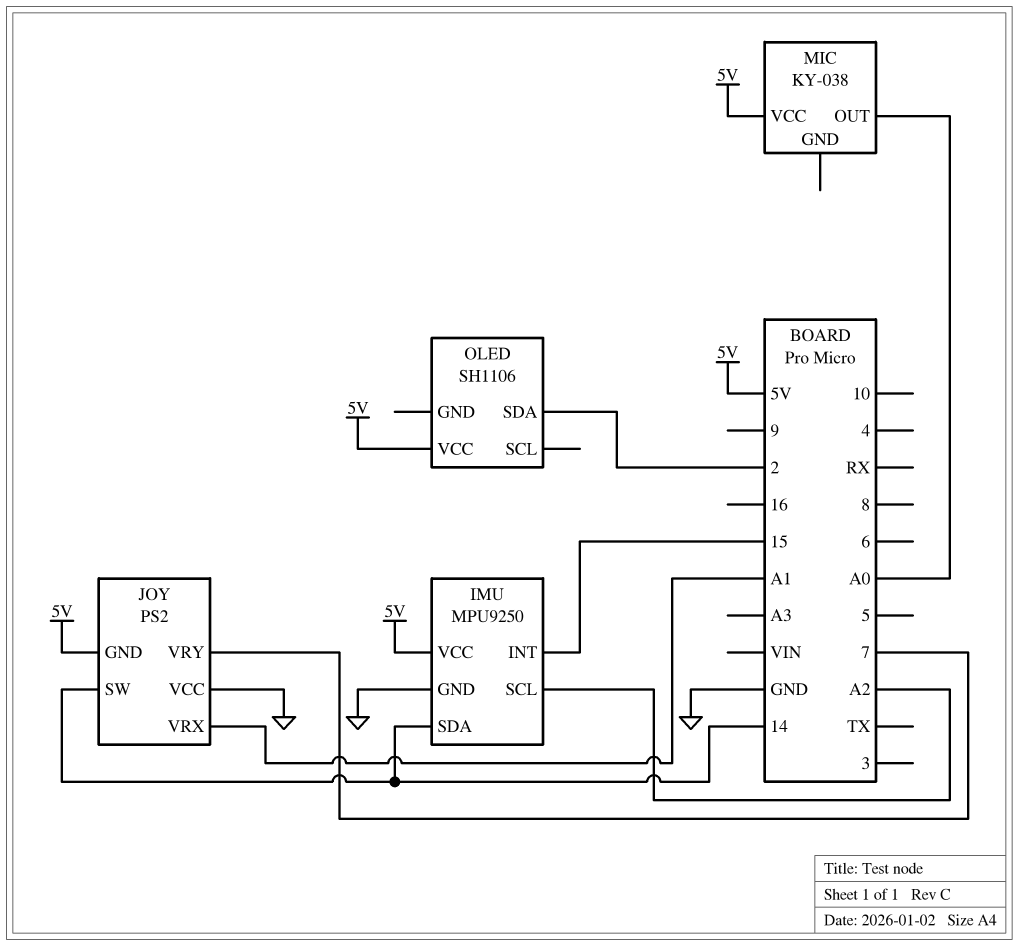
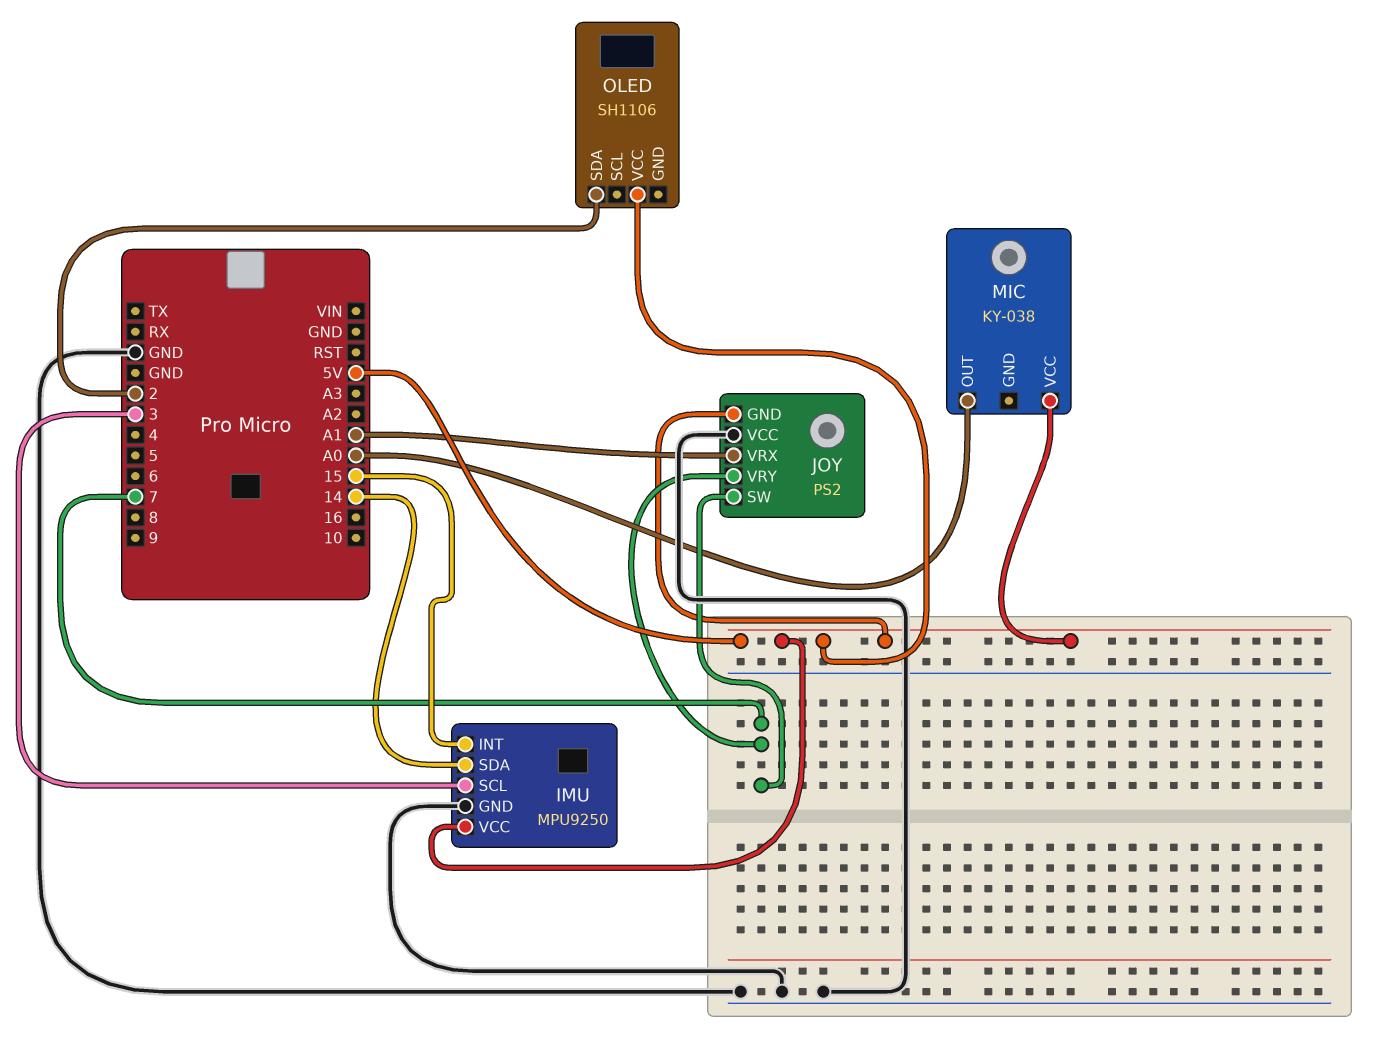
IMU pin SCL: A2 -> 3
JOY pin SW: 14 -> 7

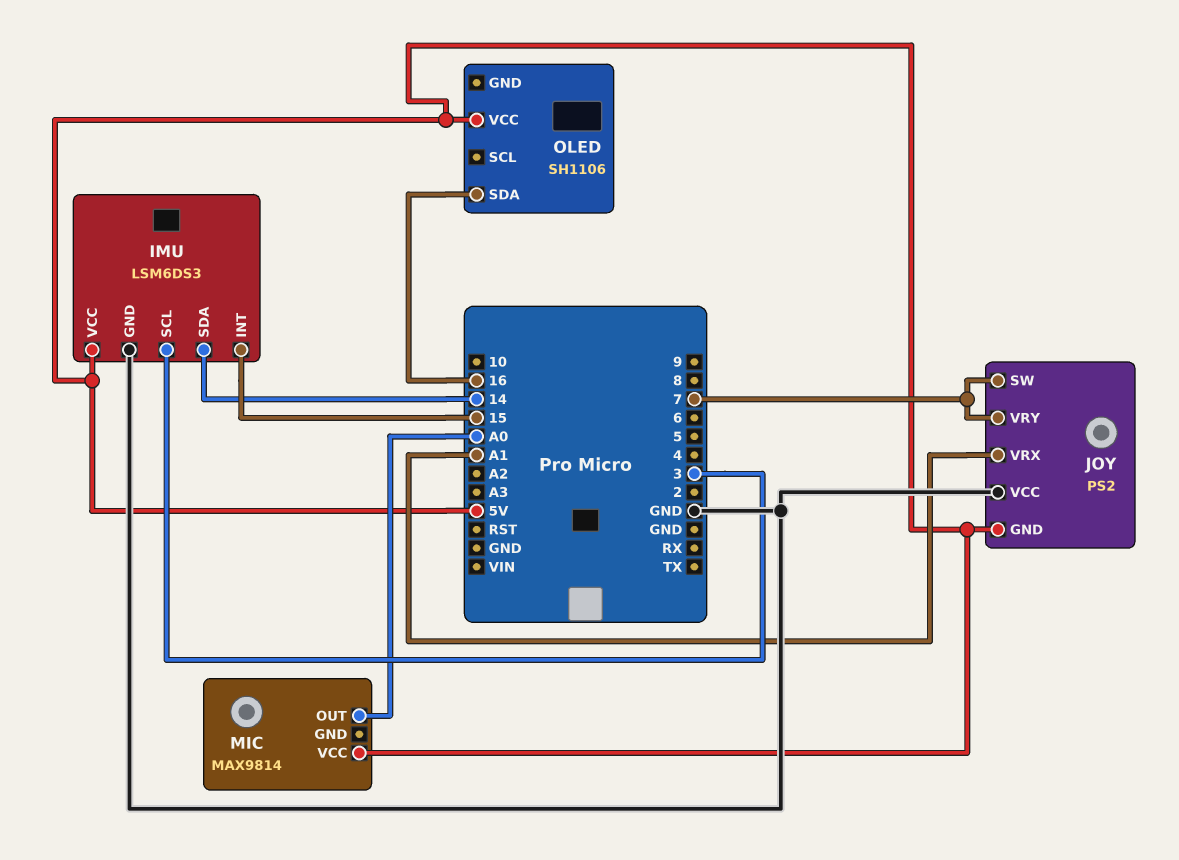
IMU: MPU9250 -> LSM6DS3
MIC: KY-038 -> MAX9814
OLED pin SDA: 2 -> 16

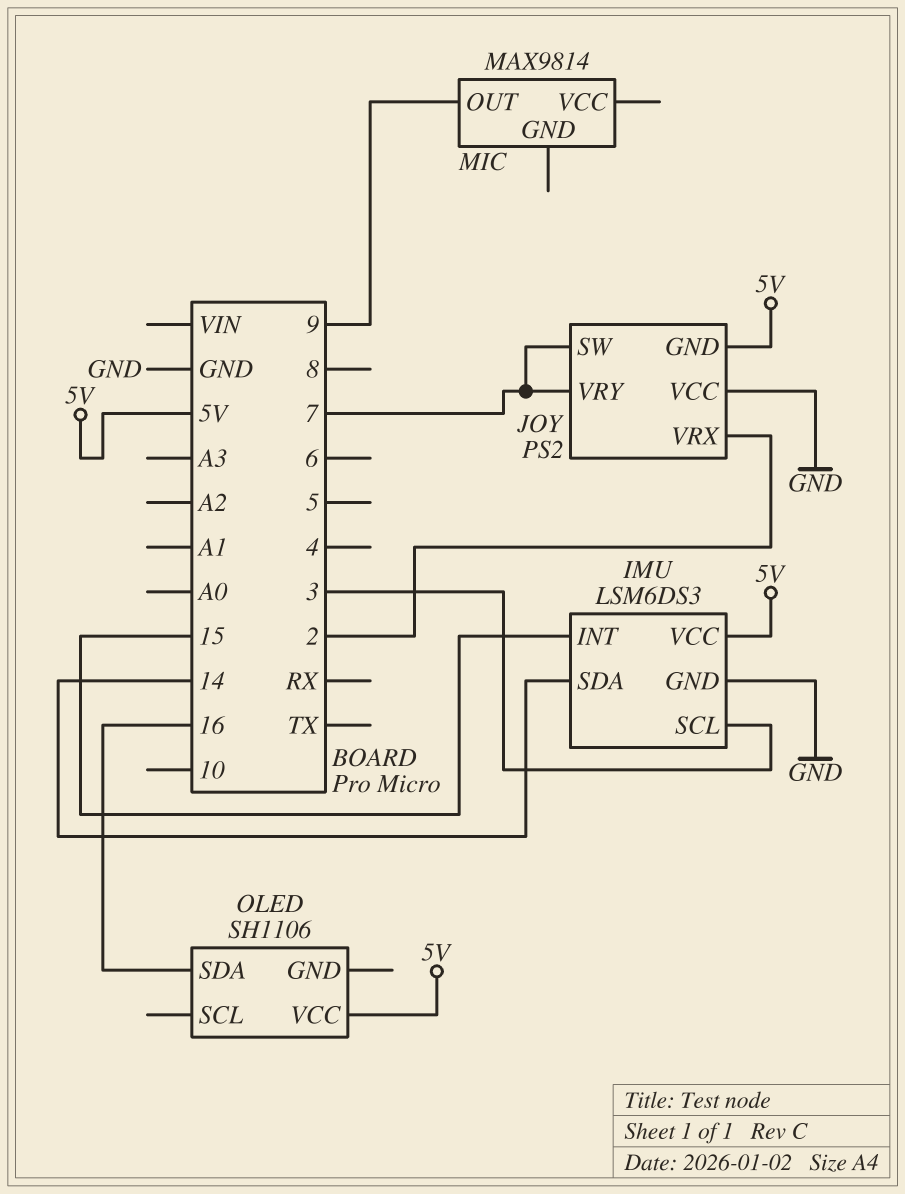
JOY pin VRX: A1 -> 2
MIC pin OUT: A0 -> 9
MIC pin VCC: 5V -> none

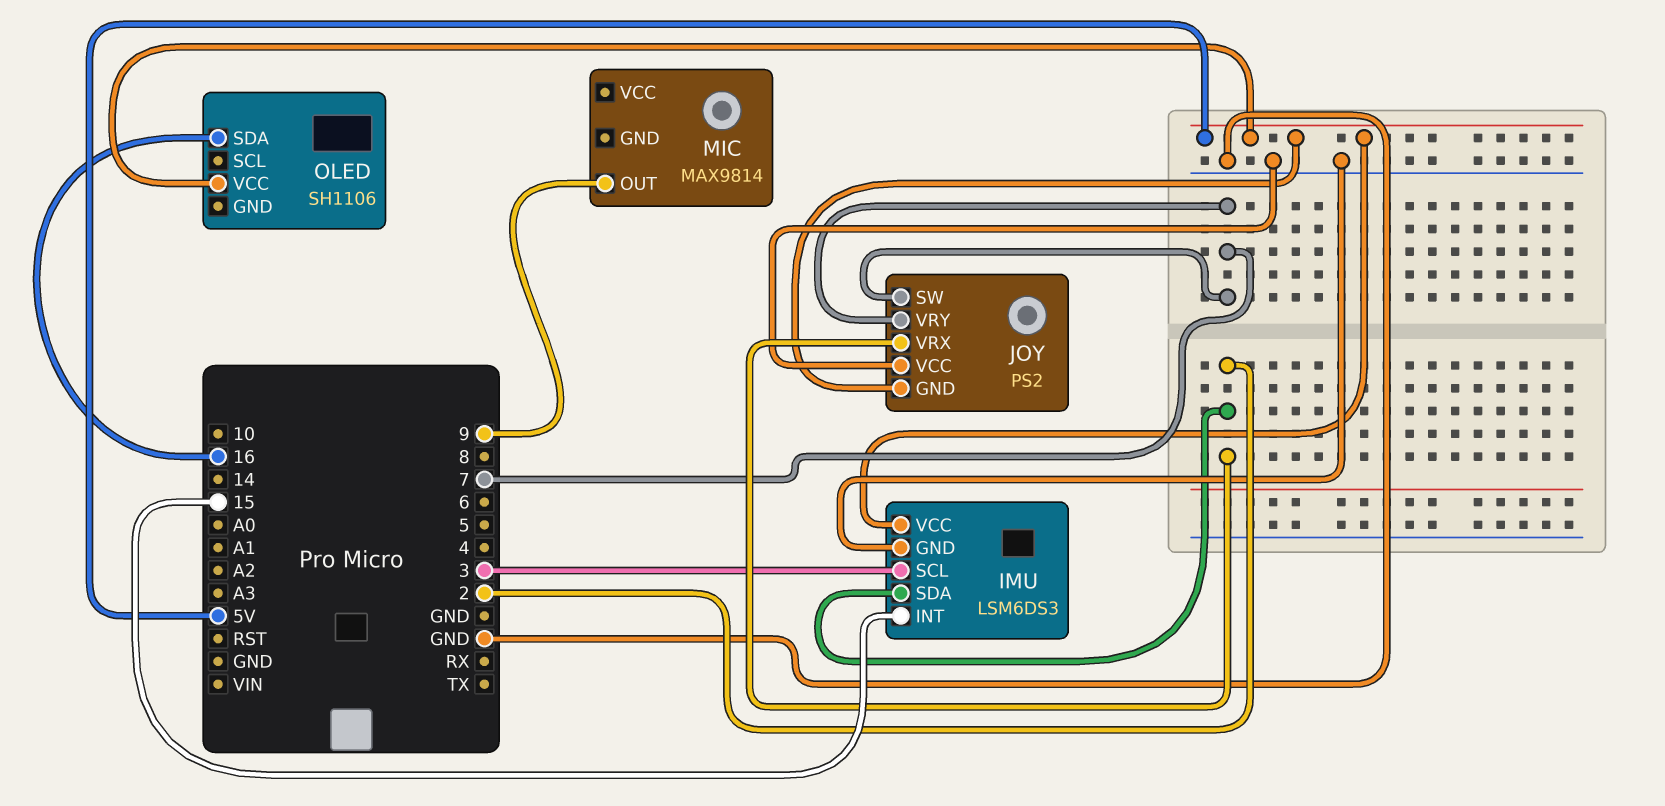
IMU pin SDA: 14 -> 2

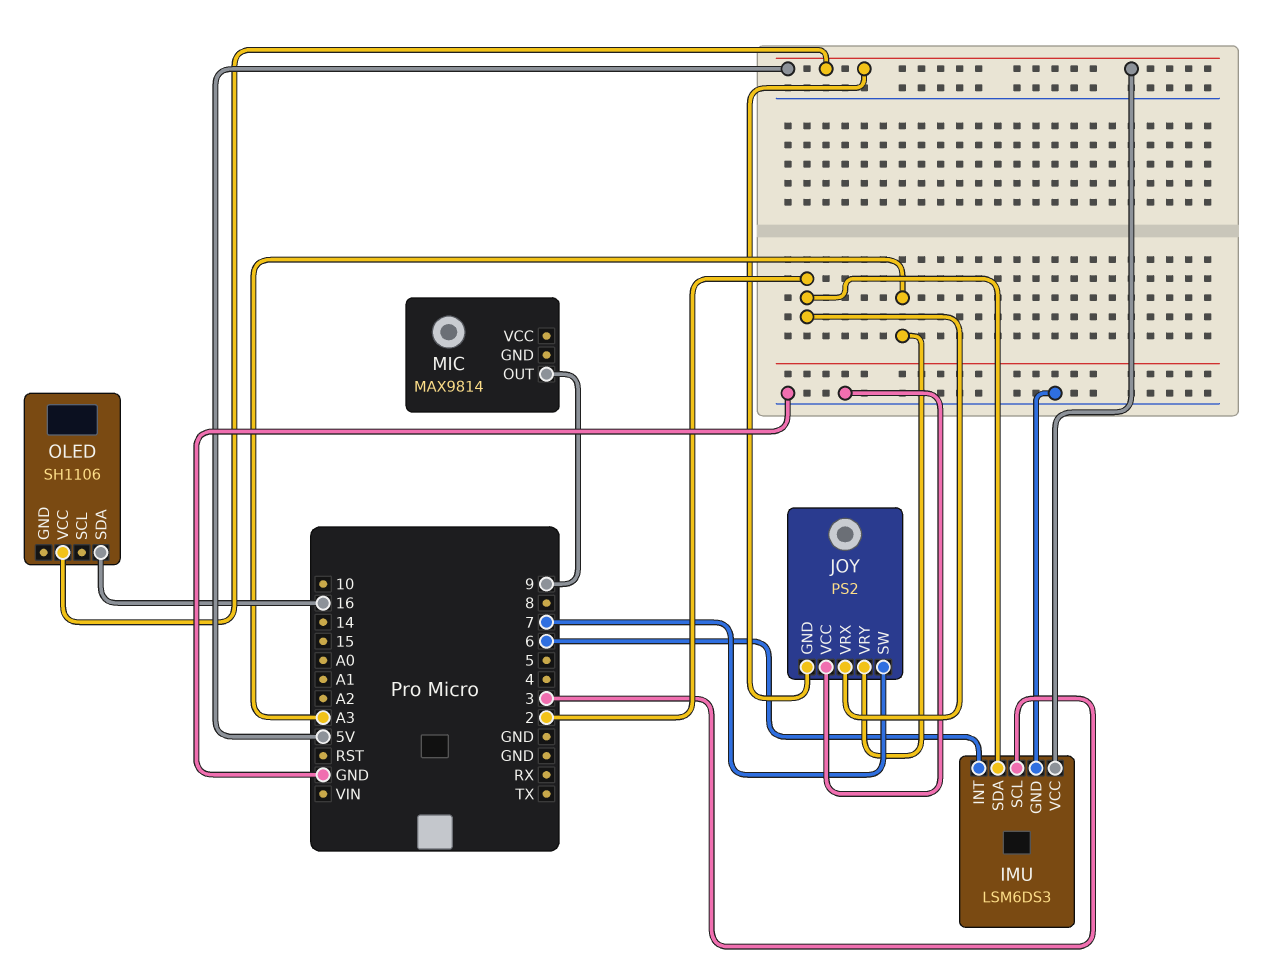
IMU pin INT: 15 -> 6
JOY pin VRY: 7 -> A3

